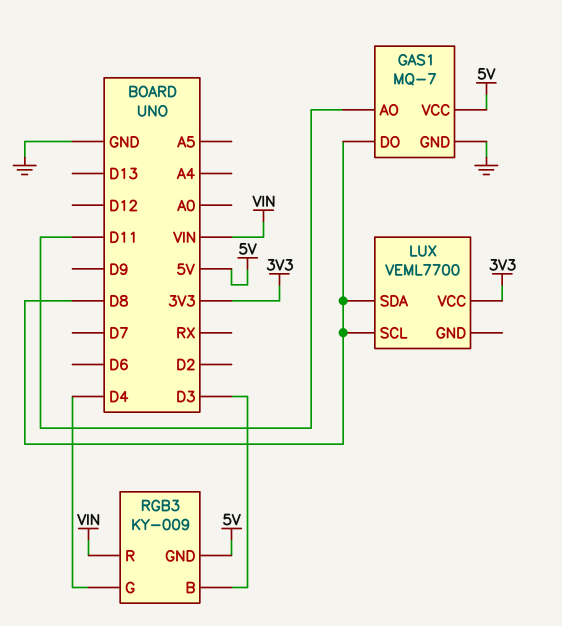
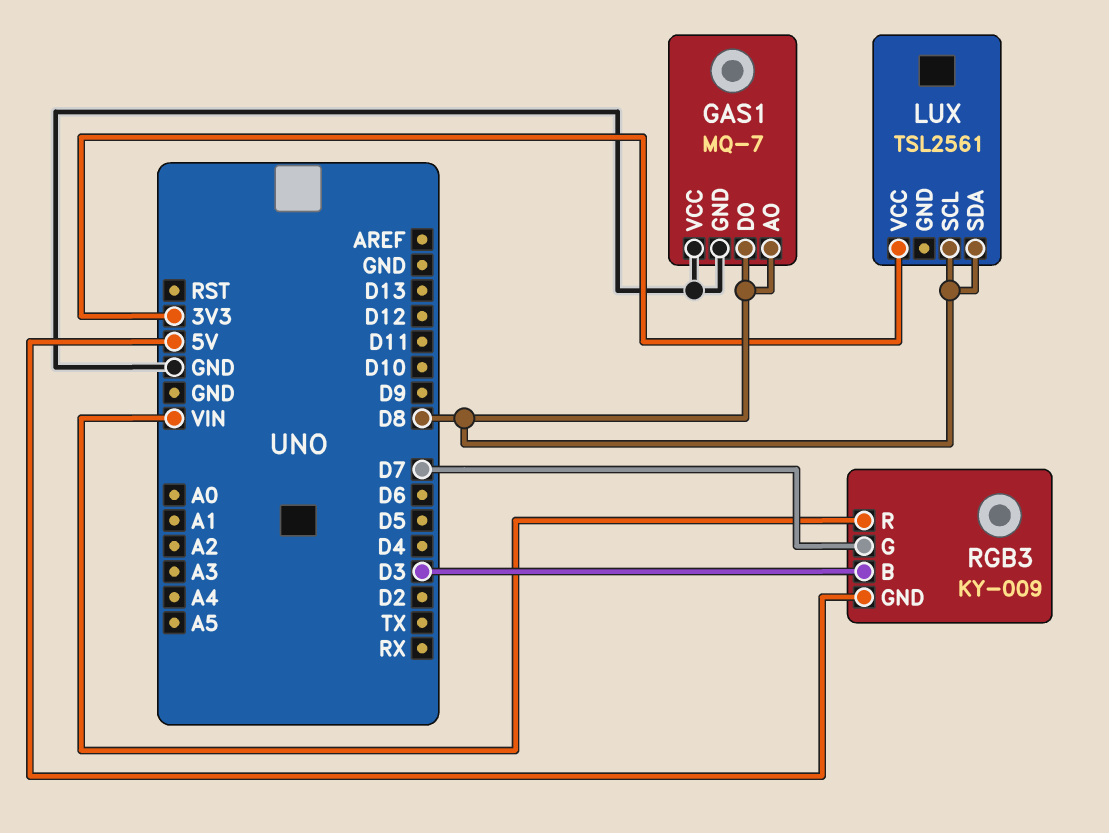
GAS1 pin AO: D11 -> D8
GAS1 pin VCC: 5V -> GND
LUX: VEML7700 -> TSL2561
RGB3 pin G: D4 -> D7

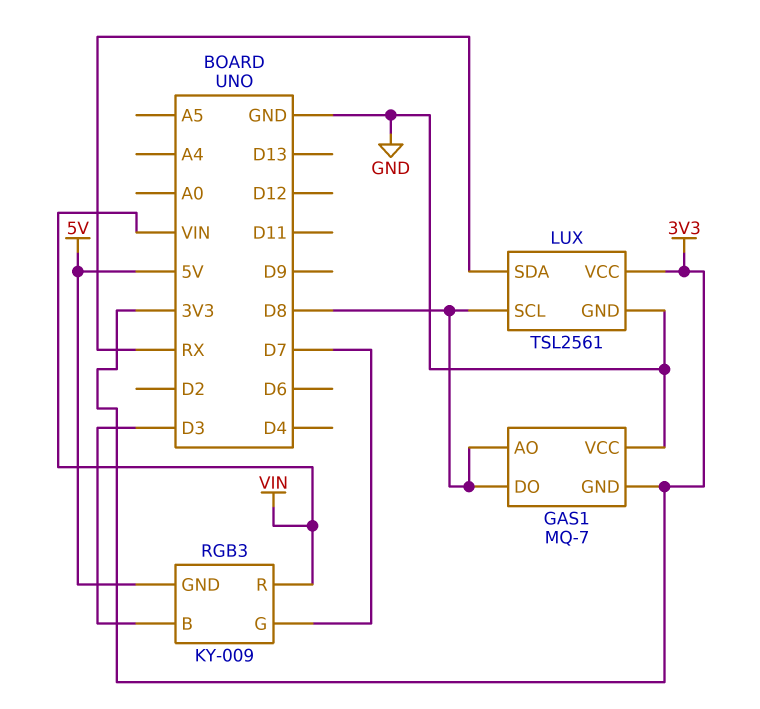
GAS1 pin GND: GND -> 3V3
LUX pin GND: none -> GND
LUX pin SDA: D8 -> RX

